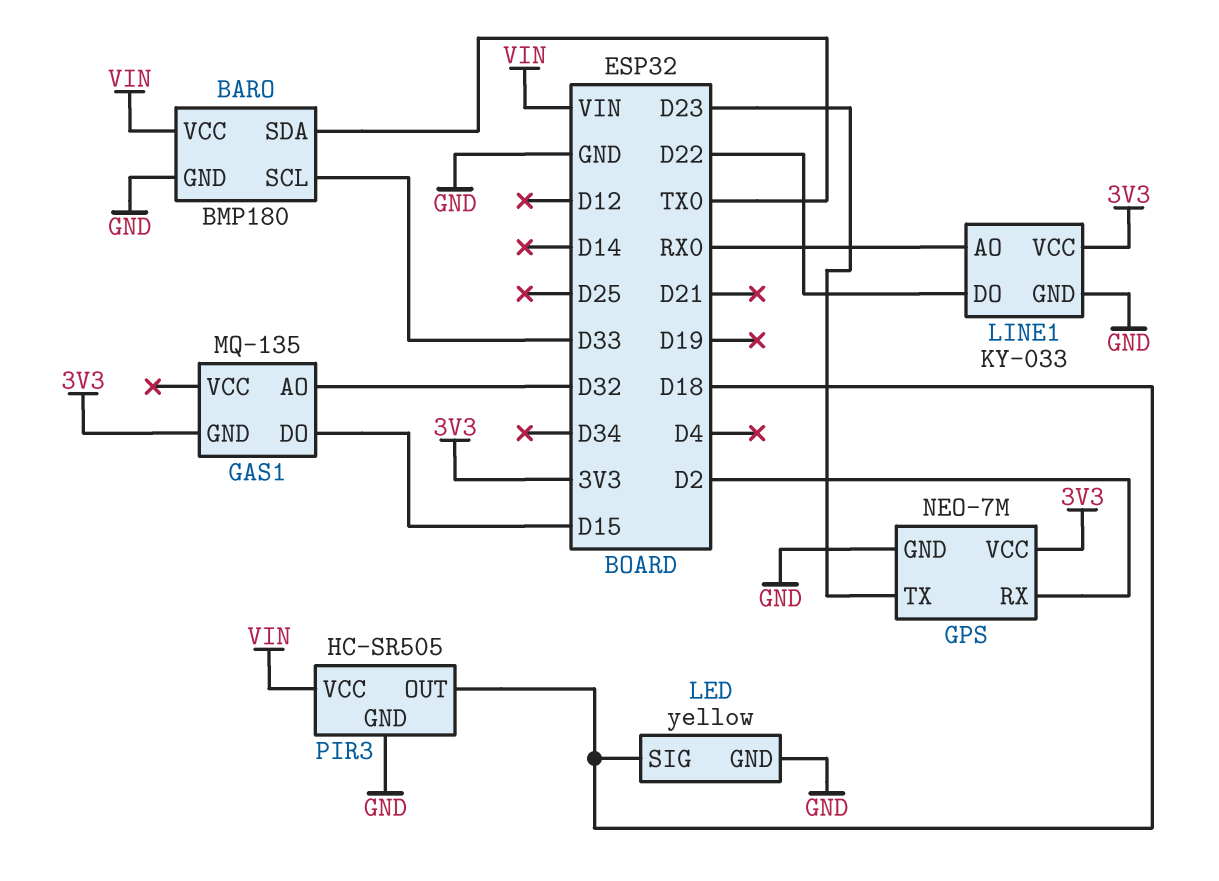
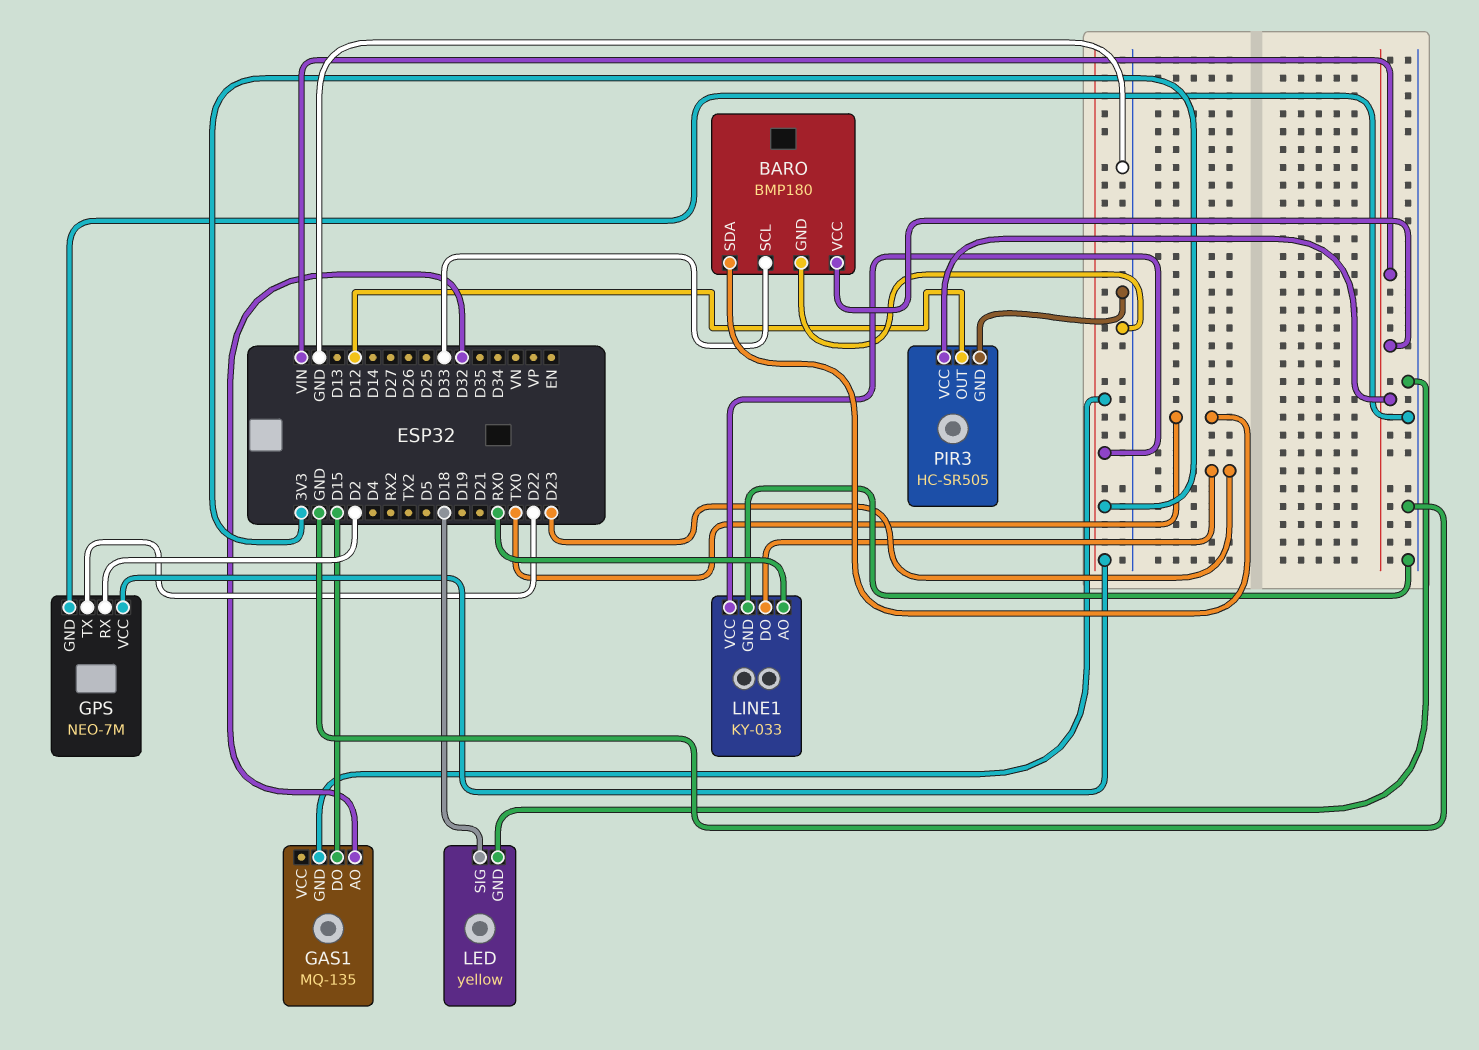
GPS pin TX: D23 -> D22
LINE1 pin DO: D22 -> D23
PIR3 pin OUT: D18 -> D12

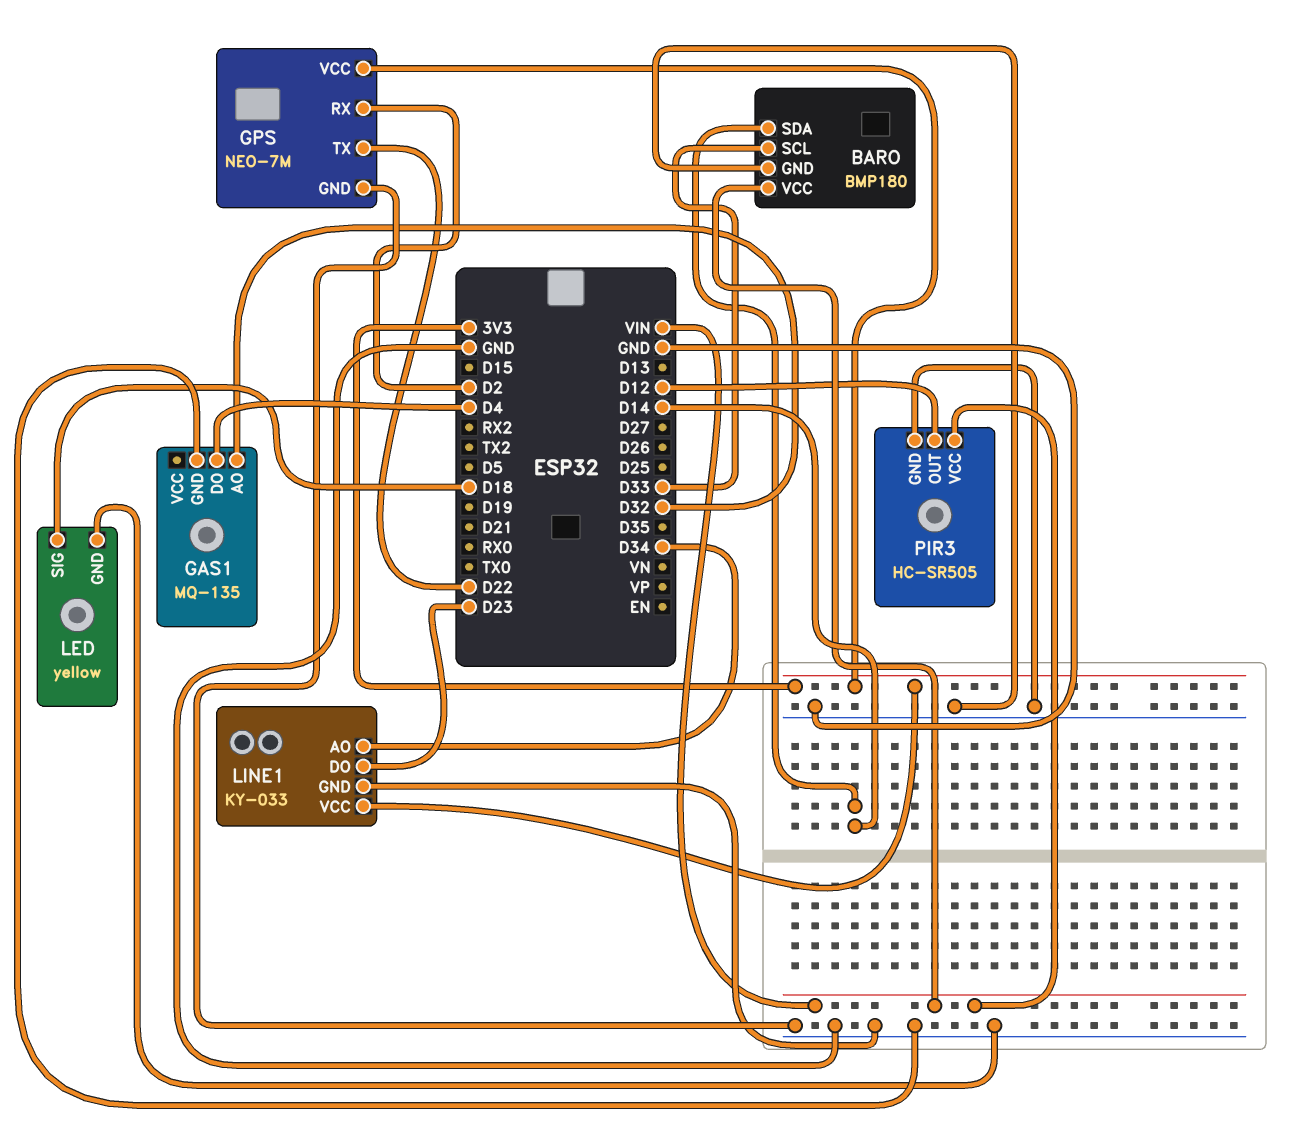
BARO pin SDA: TX0 -> D14
GAS1 pin DO: D15 -> D4
GAS1 pin GND: 3V3 -> GND
LINE1 pin AO: RX0 -> D34

